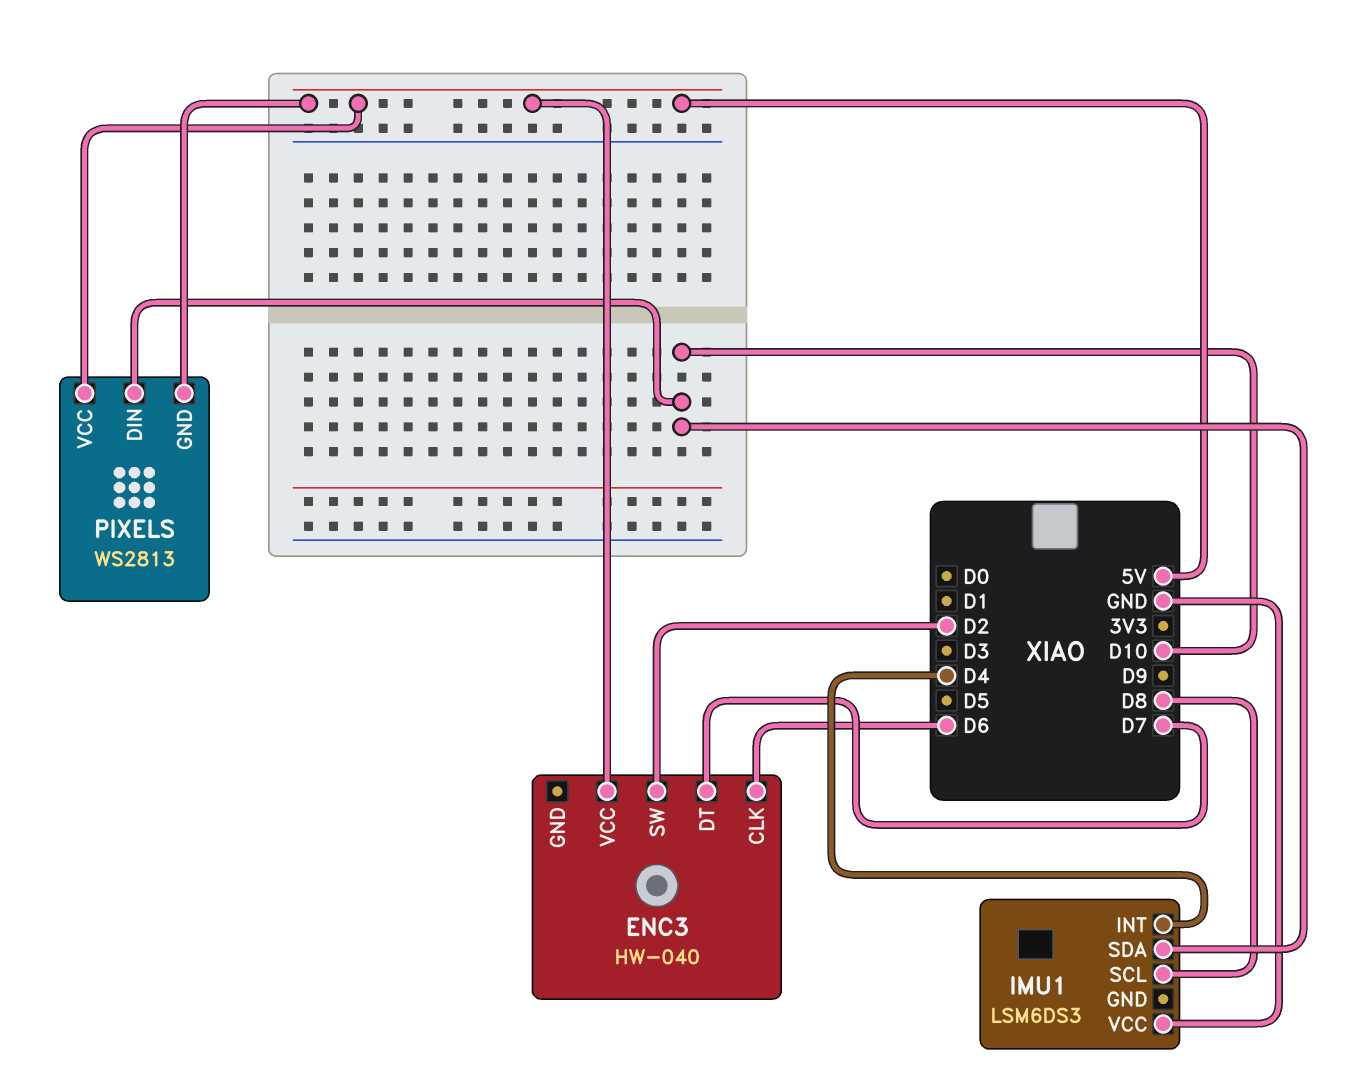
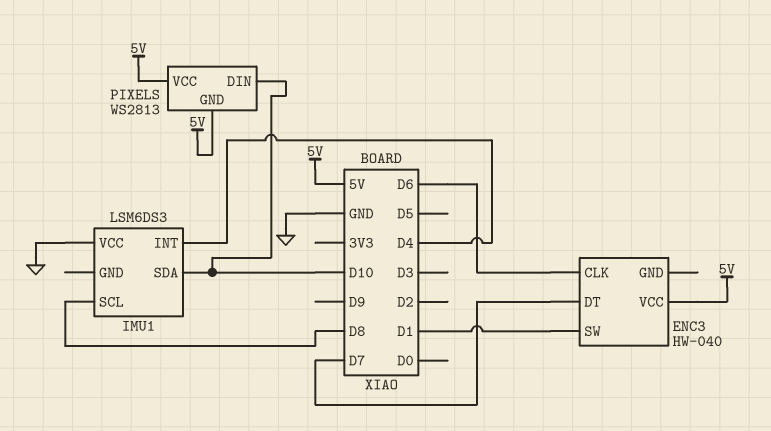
ENC3 pin SW: D2 -> D1

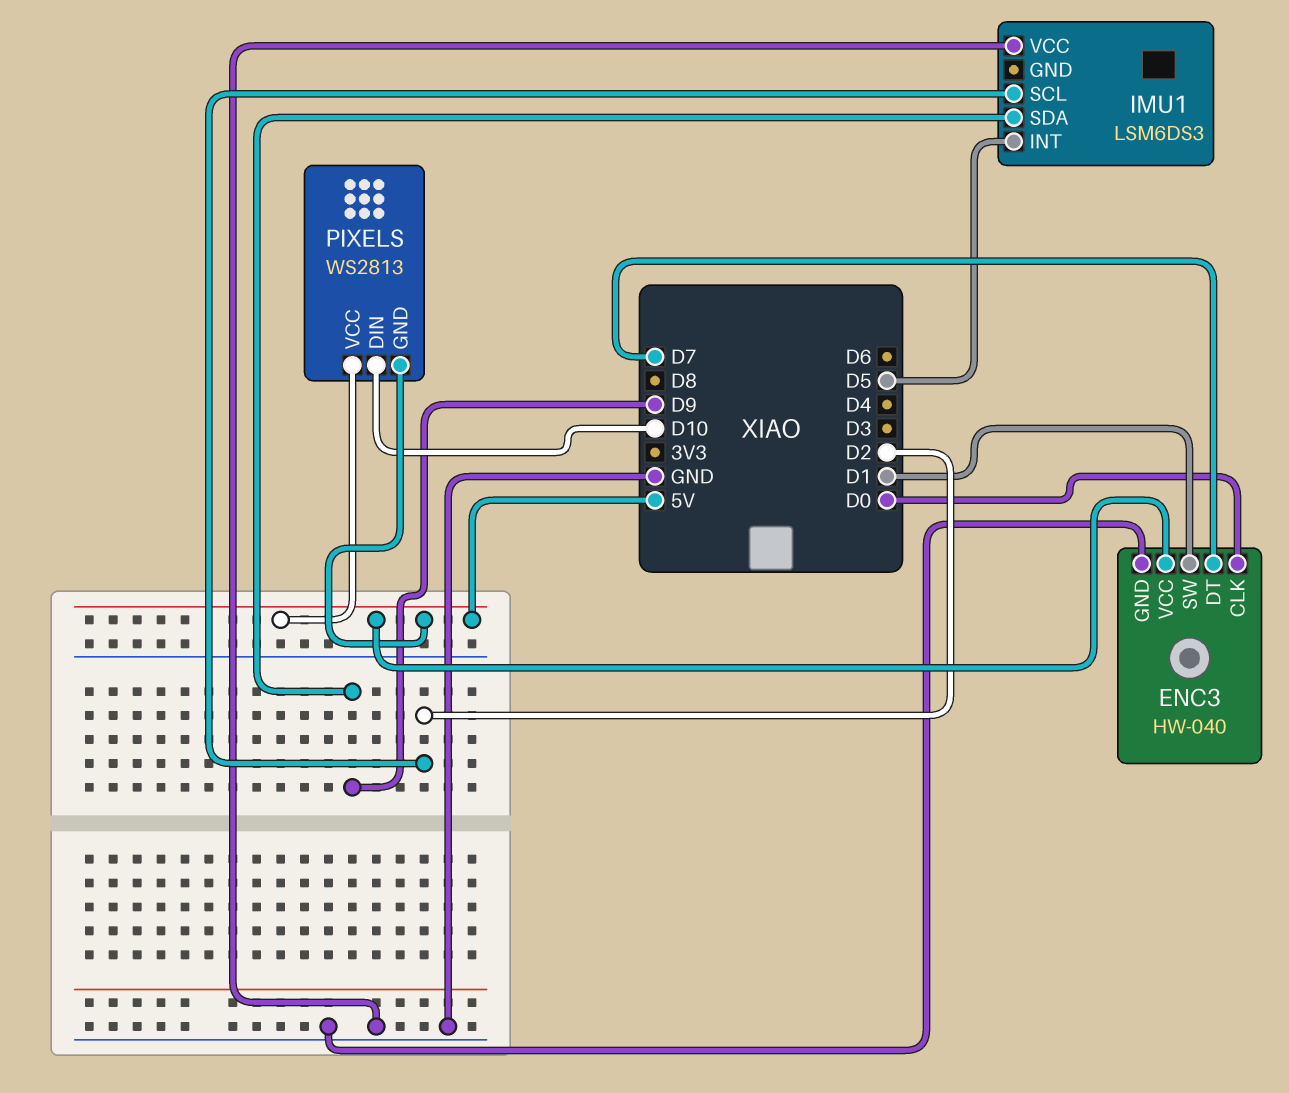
ENC3 pin CLK: D6 -> D0
ENC3 pin GND: none -> GND
IMU1 pin INT: D4 -> D5
IMU1 pin SCL: D8 -> D2
IMU1 pin SDA: D10 -> D9

